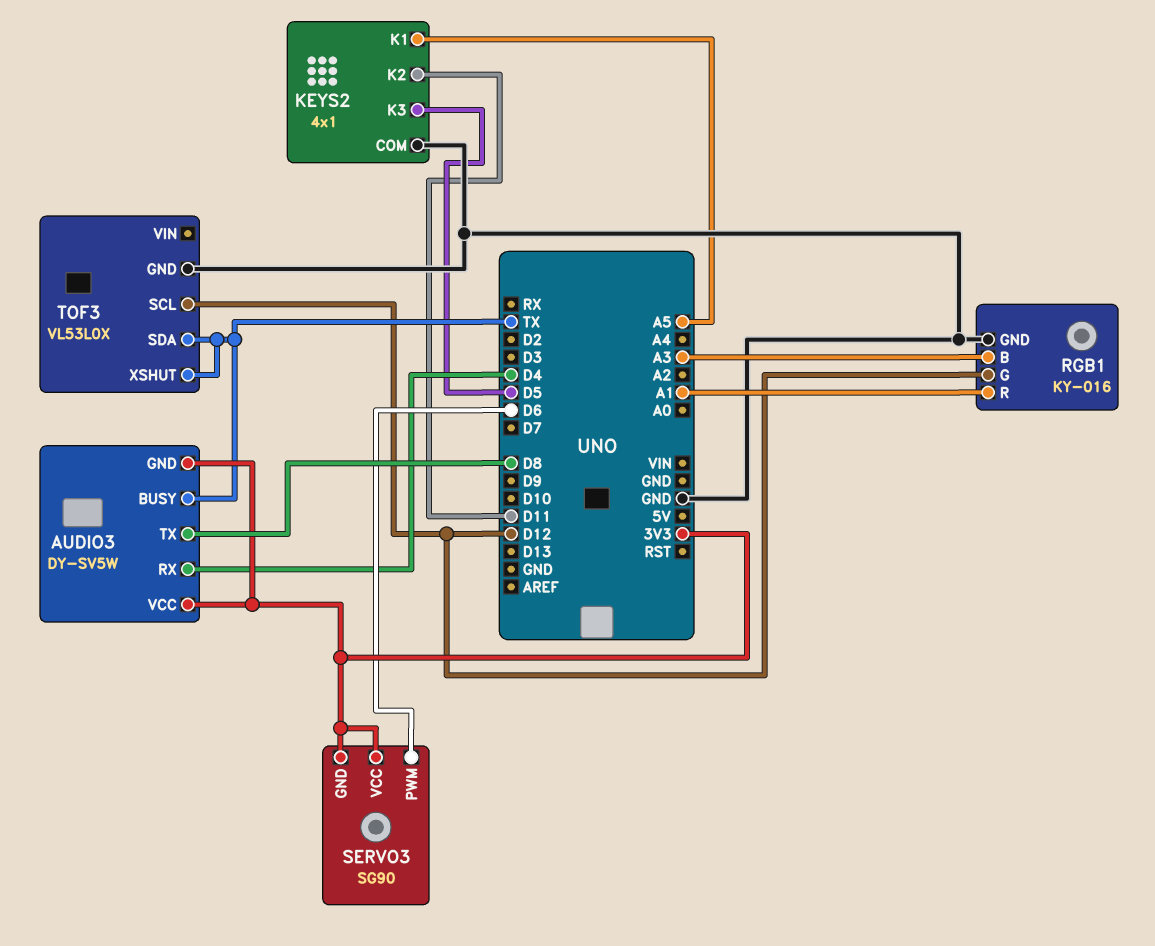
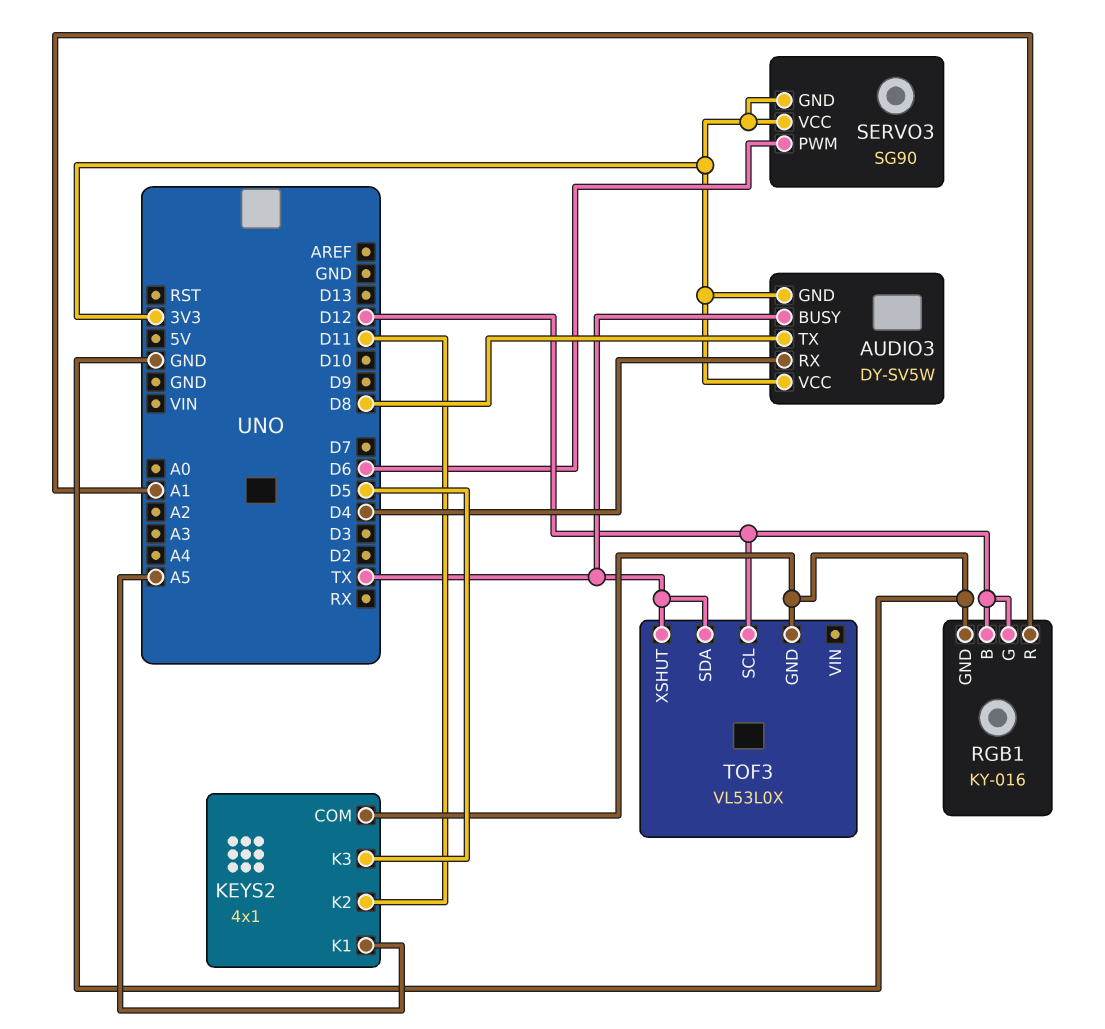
RGB1 pin B: A3 -> D12

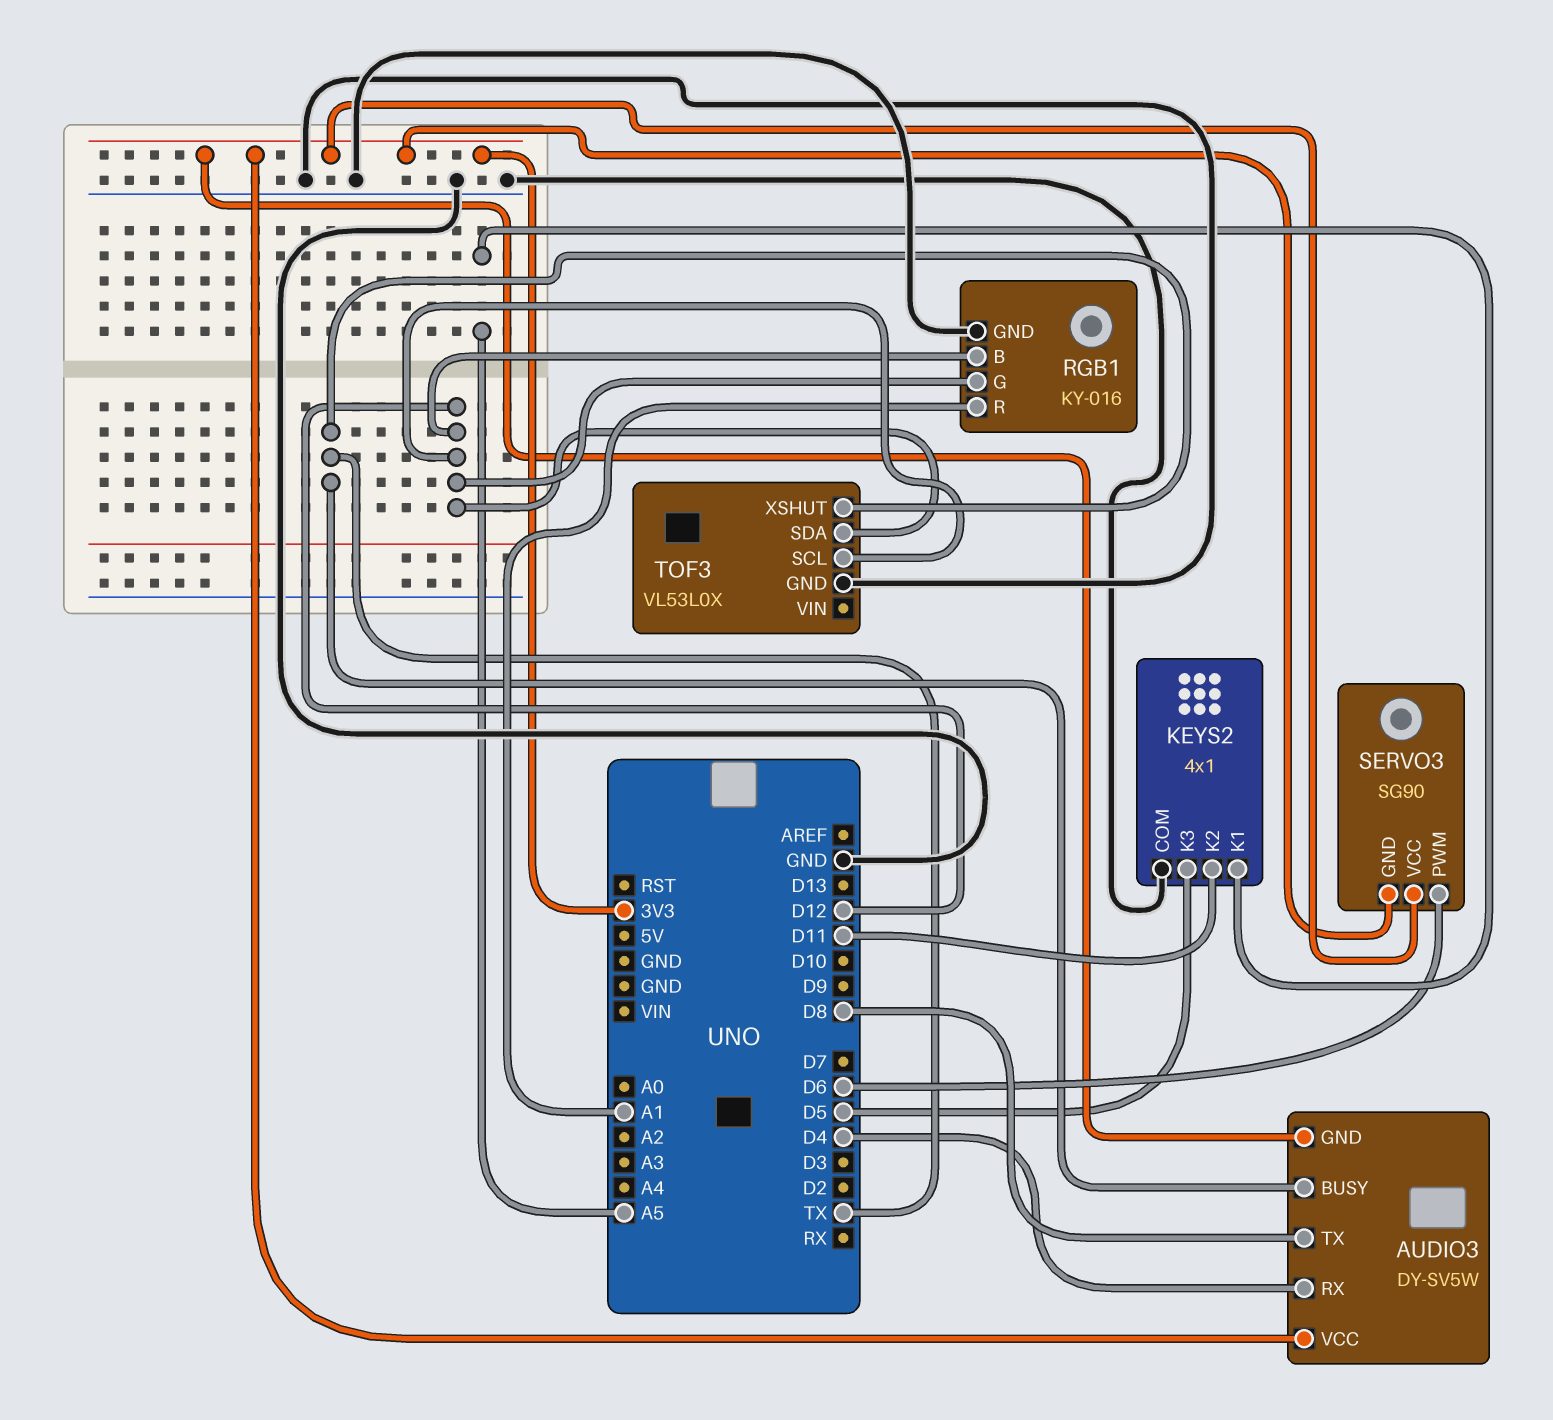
TOF3 pin SDA: TX -> D12

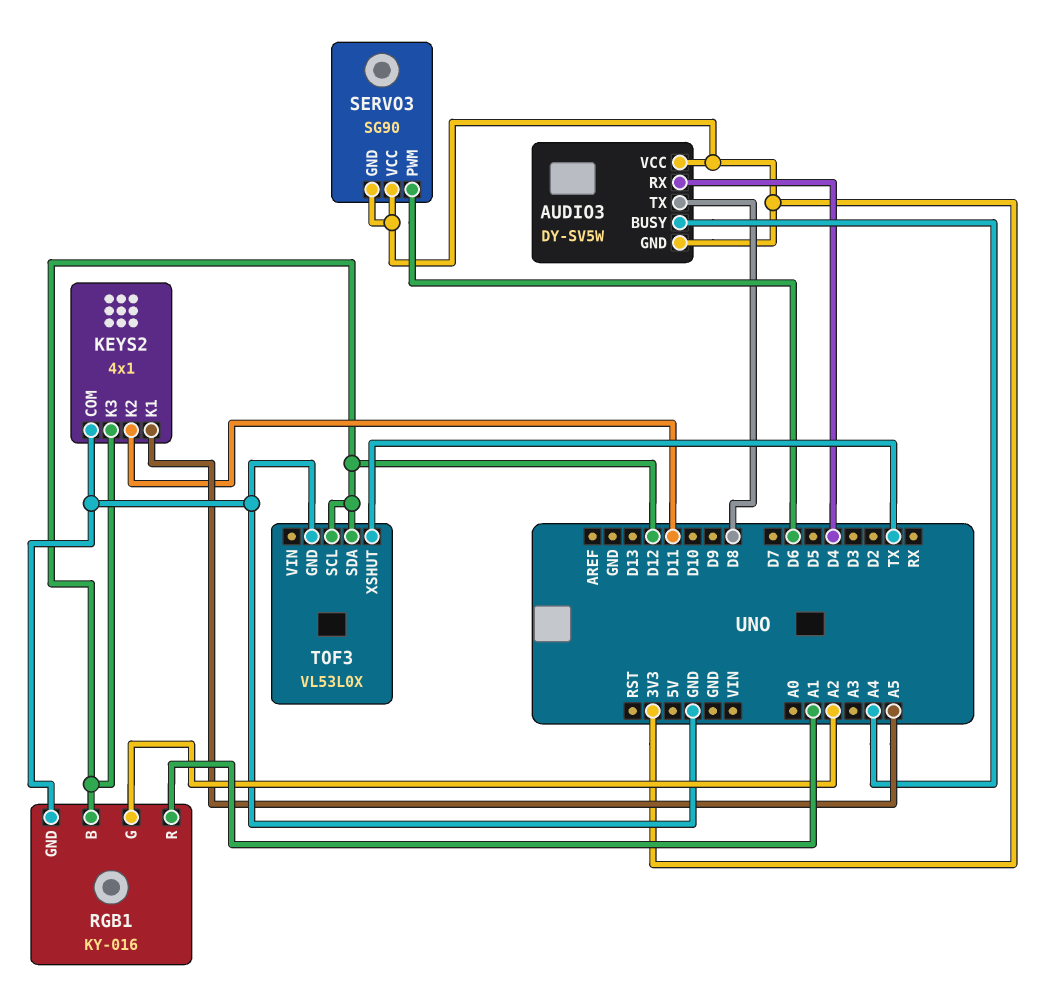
AUDIO3 pin BUSY: TX -> A4
KEYS2 pin K3: D5 -> D12
RGB1 pin G: D12 -> A2

